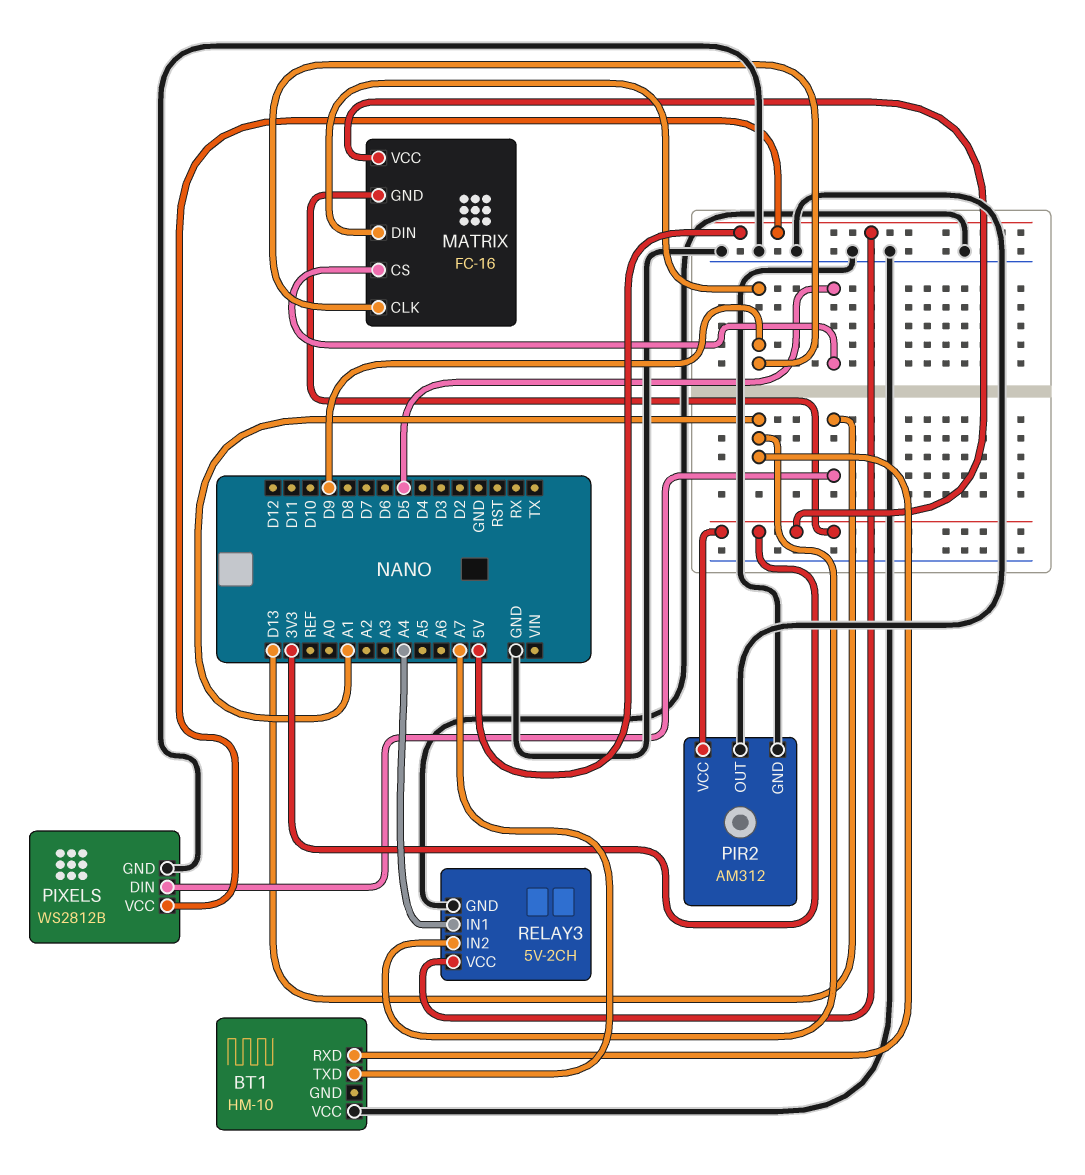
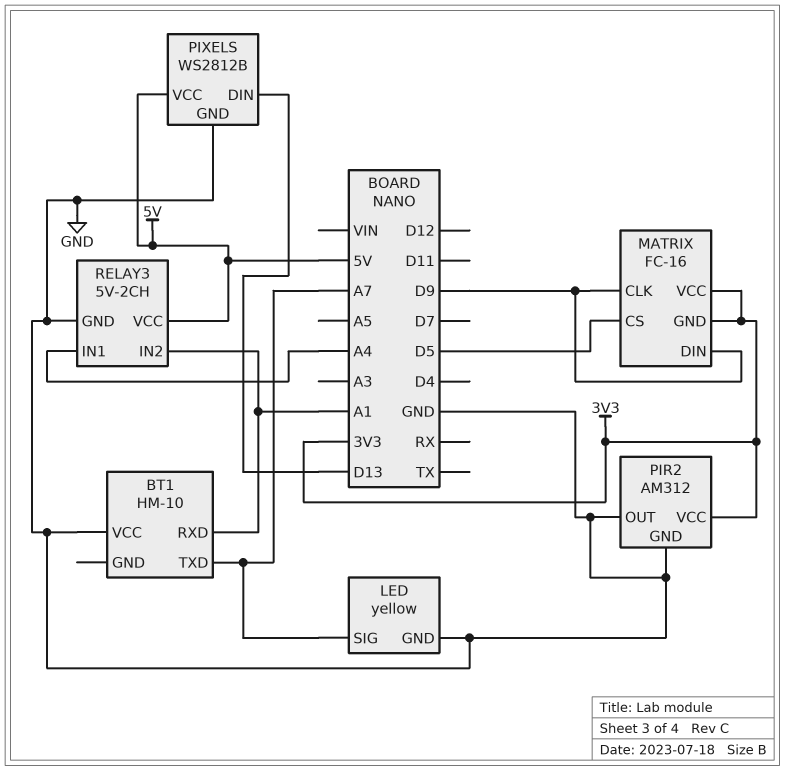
LED: none -> yellow
LED pin GND: none -> GND
LED pin SIG: none -> A7

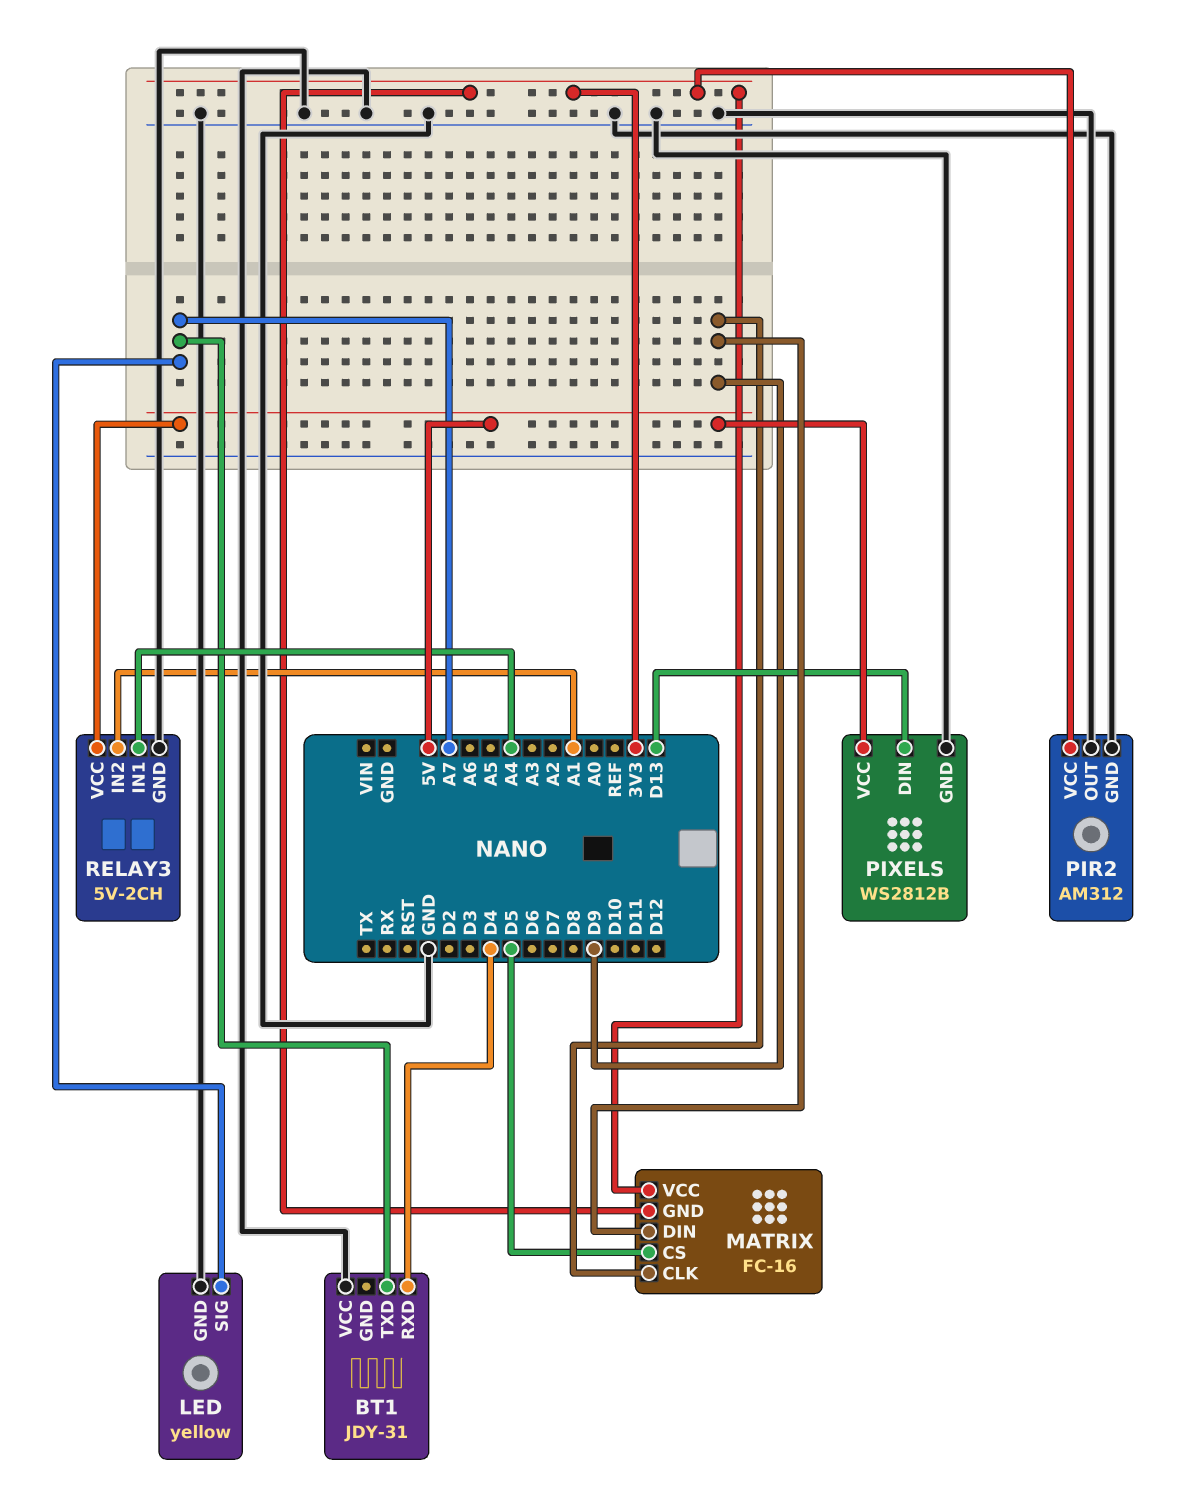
BT1: HM-10 -> JDY-31
BT1 pin RXD: A1 -> D4

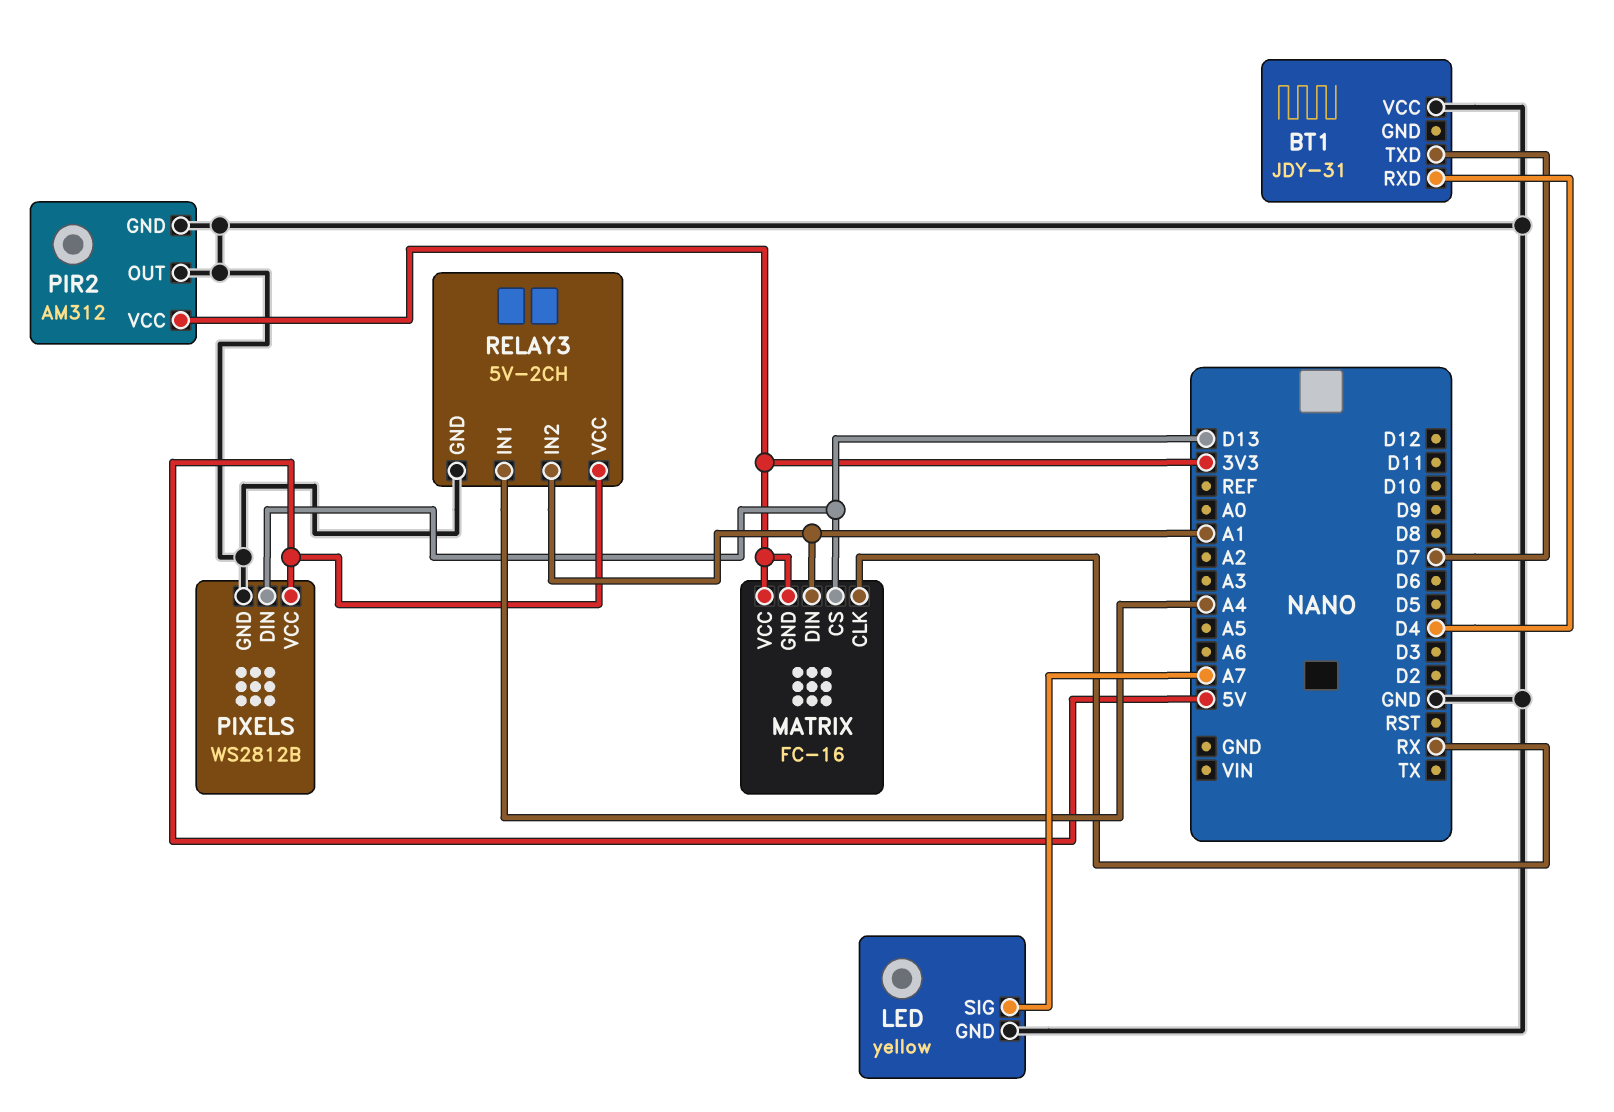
BT1 pin TXD: A7 -> D7
MATRIX pin CLK: D9 -> RX
MATRIX pin CS: D5 -> D13
MATRIX pin DIN: D9 -> A1

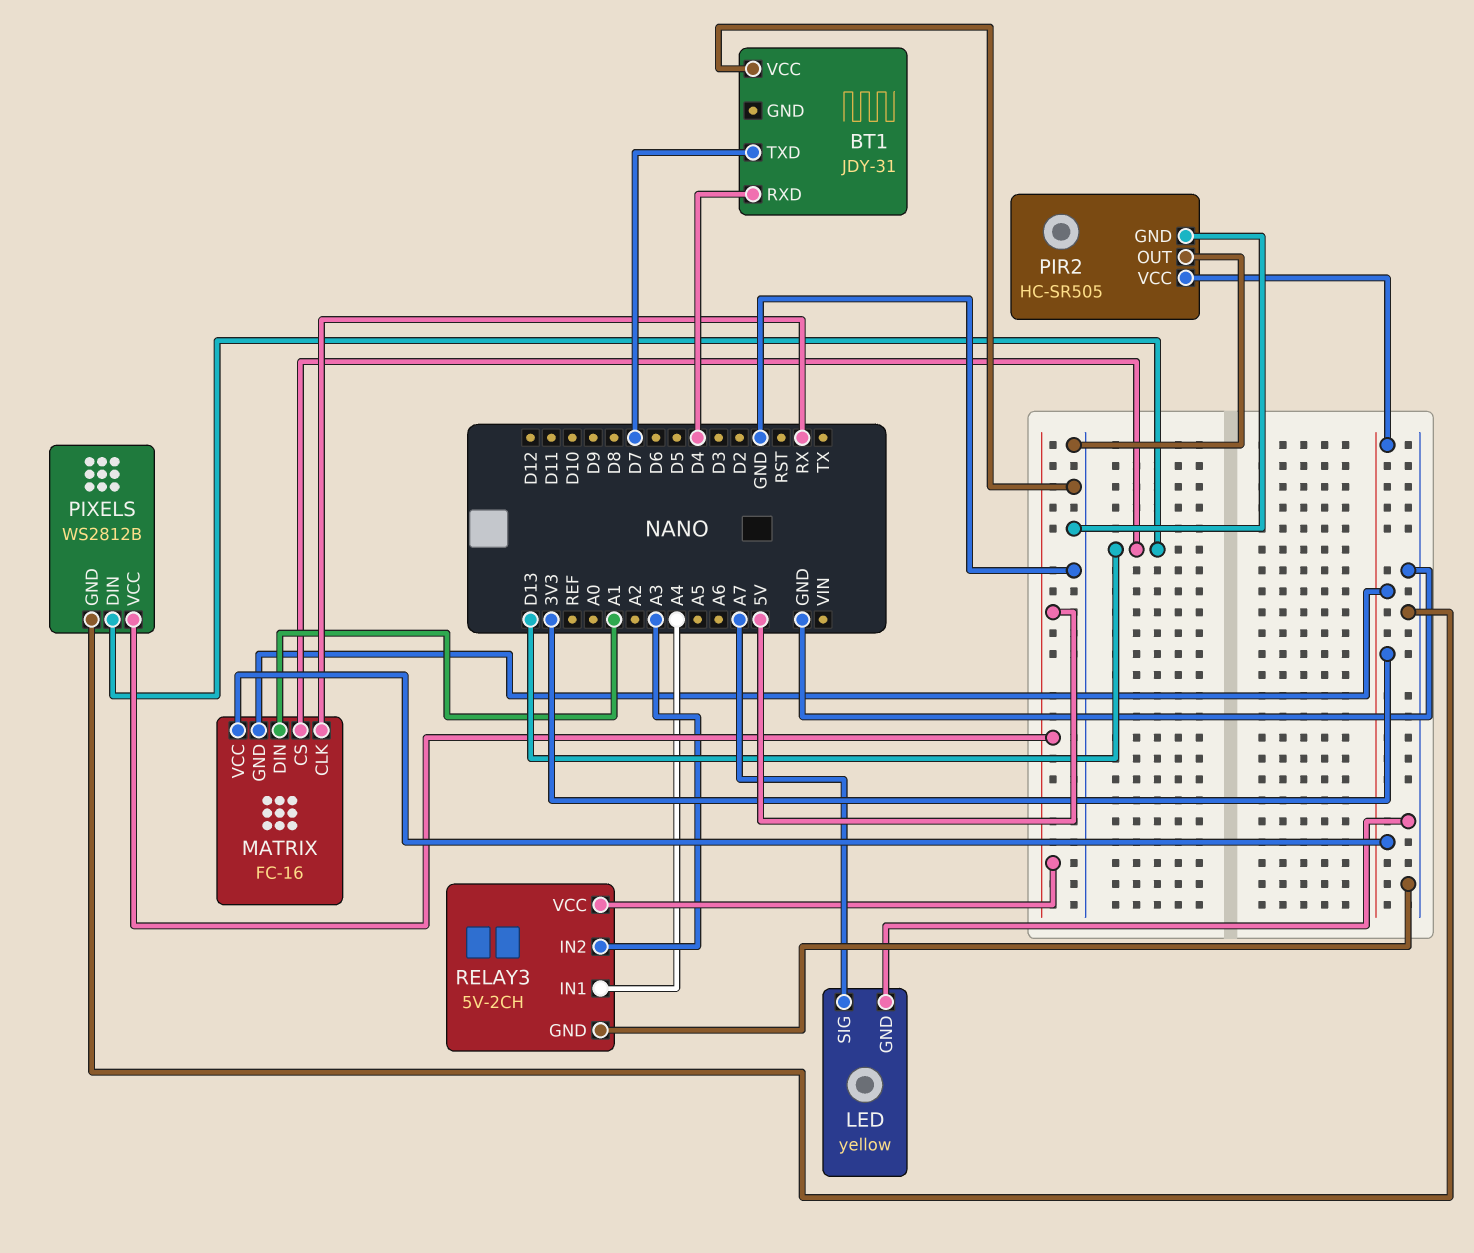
PIR2: AM312 -> HC-SR505
RELAY3 pin IN2: A1 -> A3

